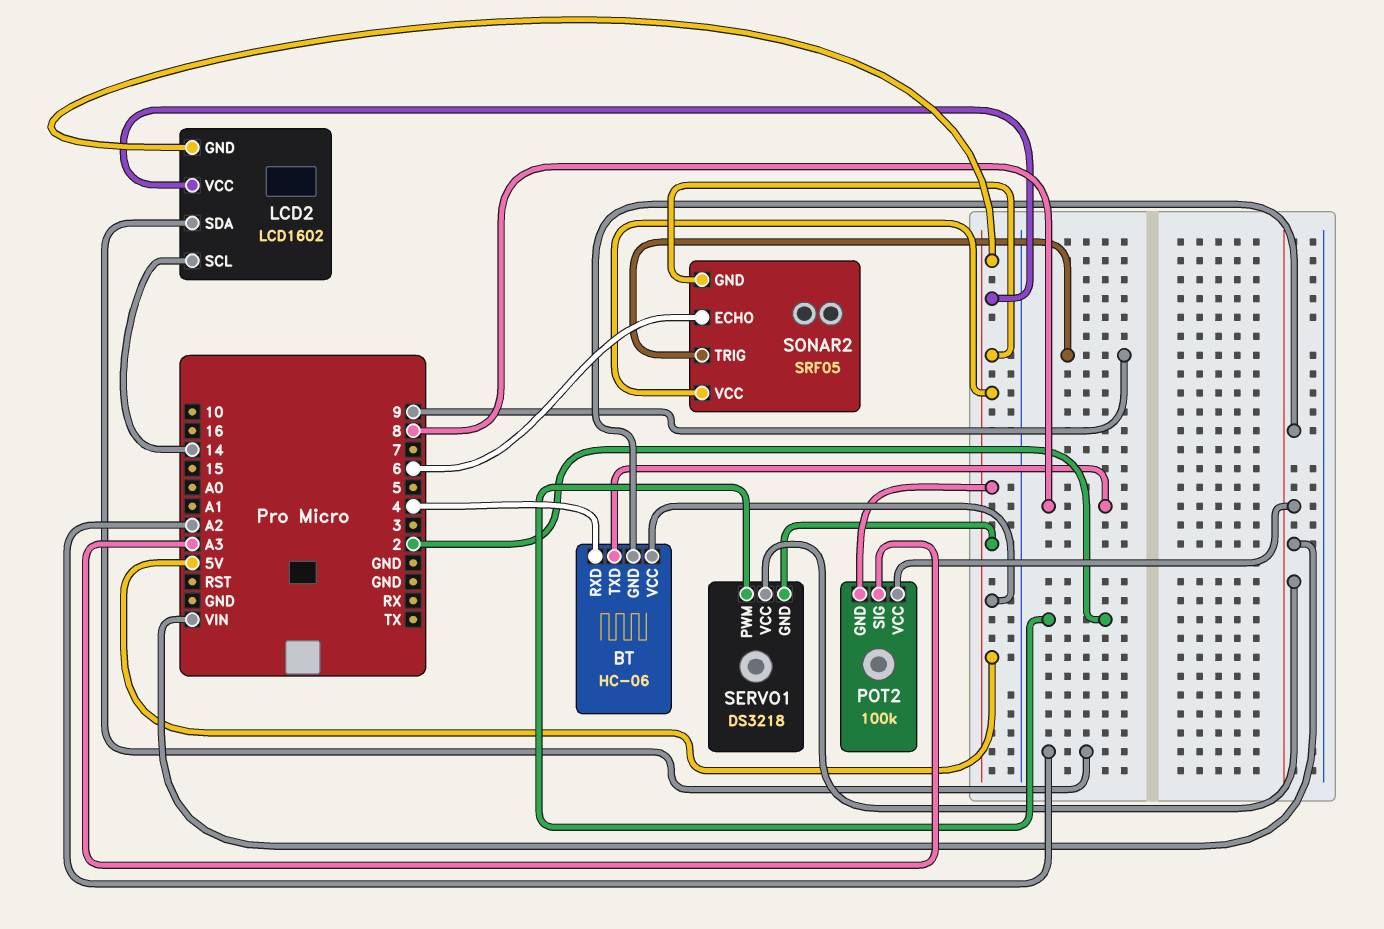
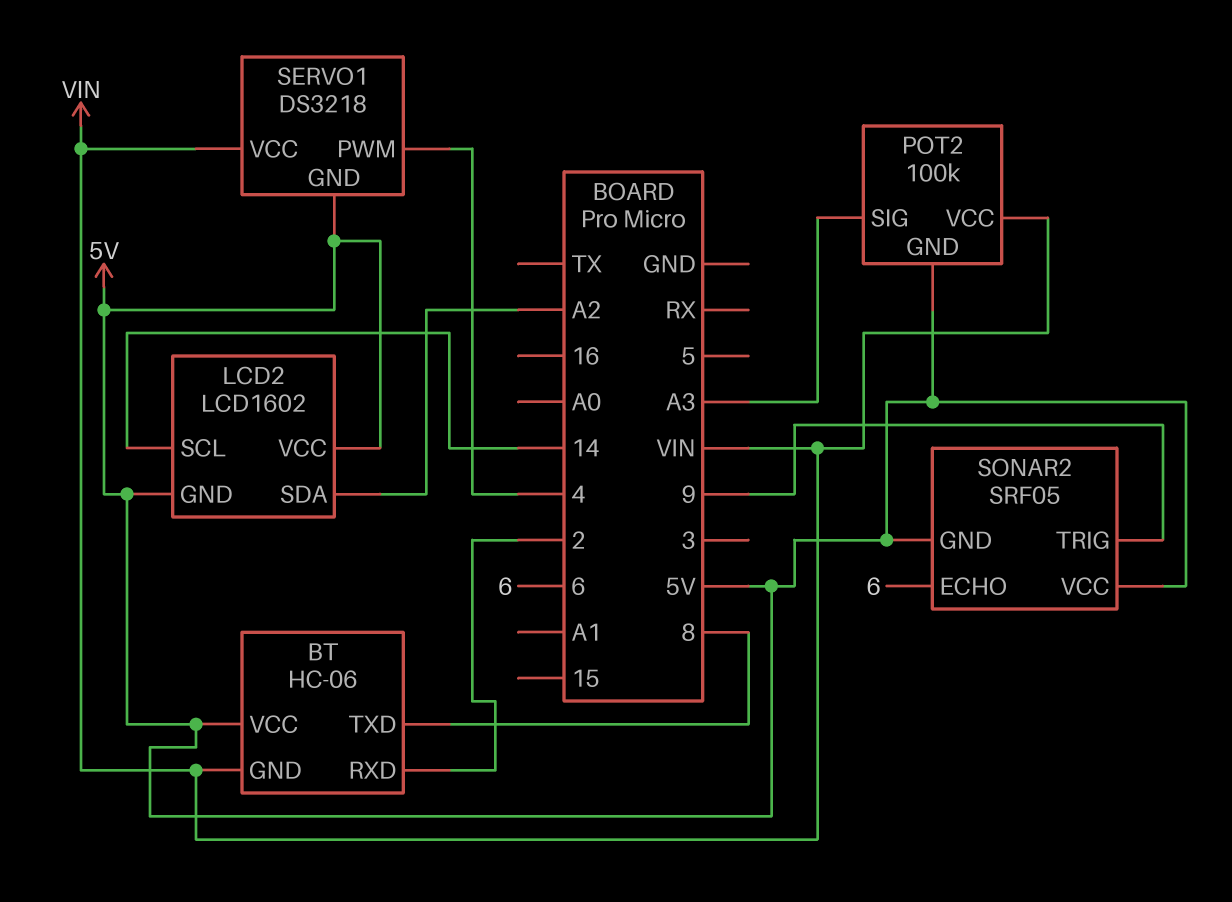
BT pin RXD: 4 -> 2
SERVO1 pin PWM: 2 -> 4

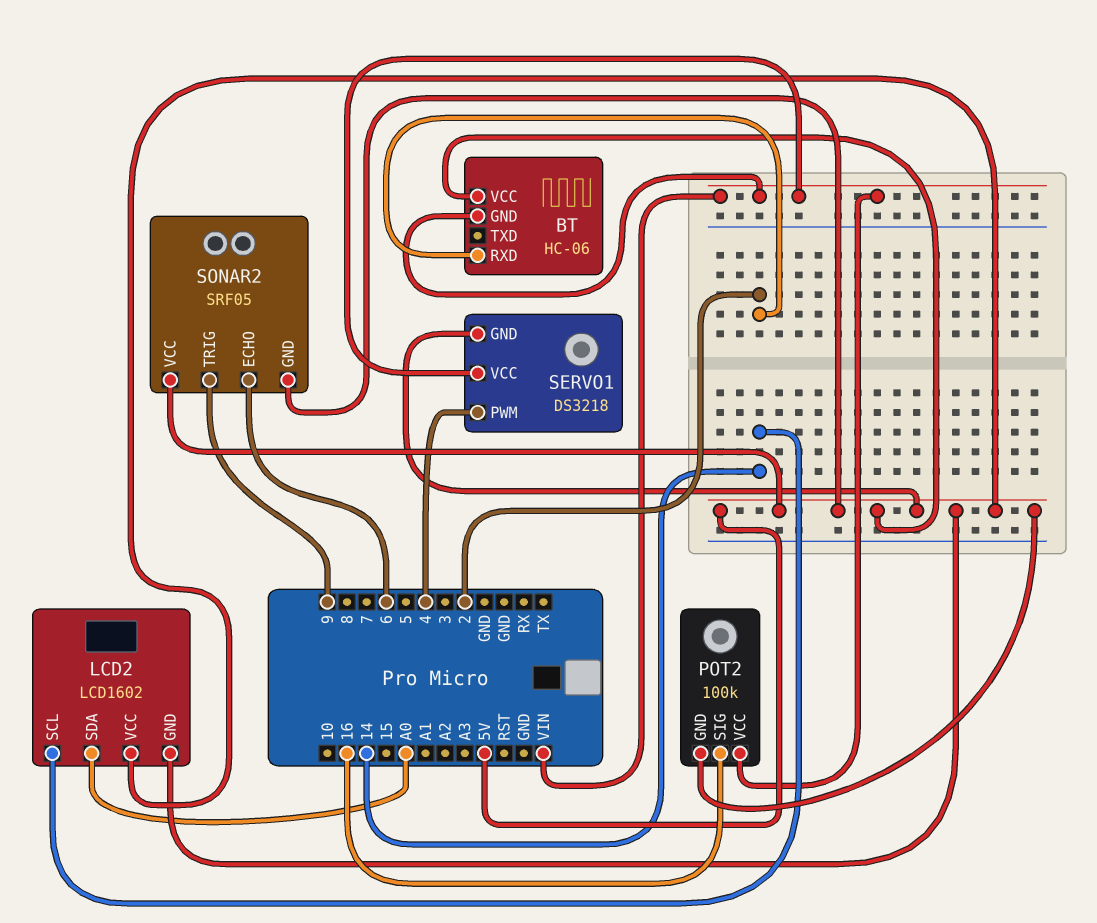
BT pin TXD: 8 -> none
LCD2 pin SDA: A2 -> A0
POT2 pin SIG: A3 -> 16

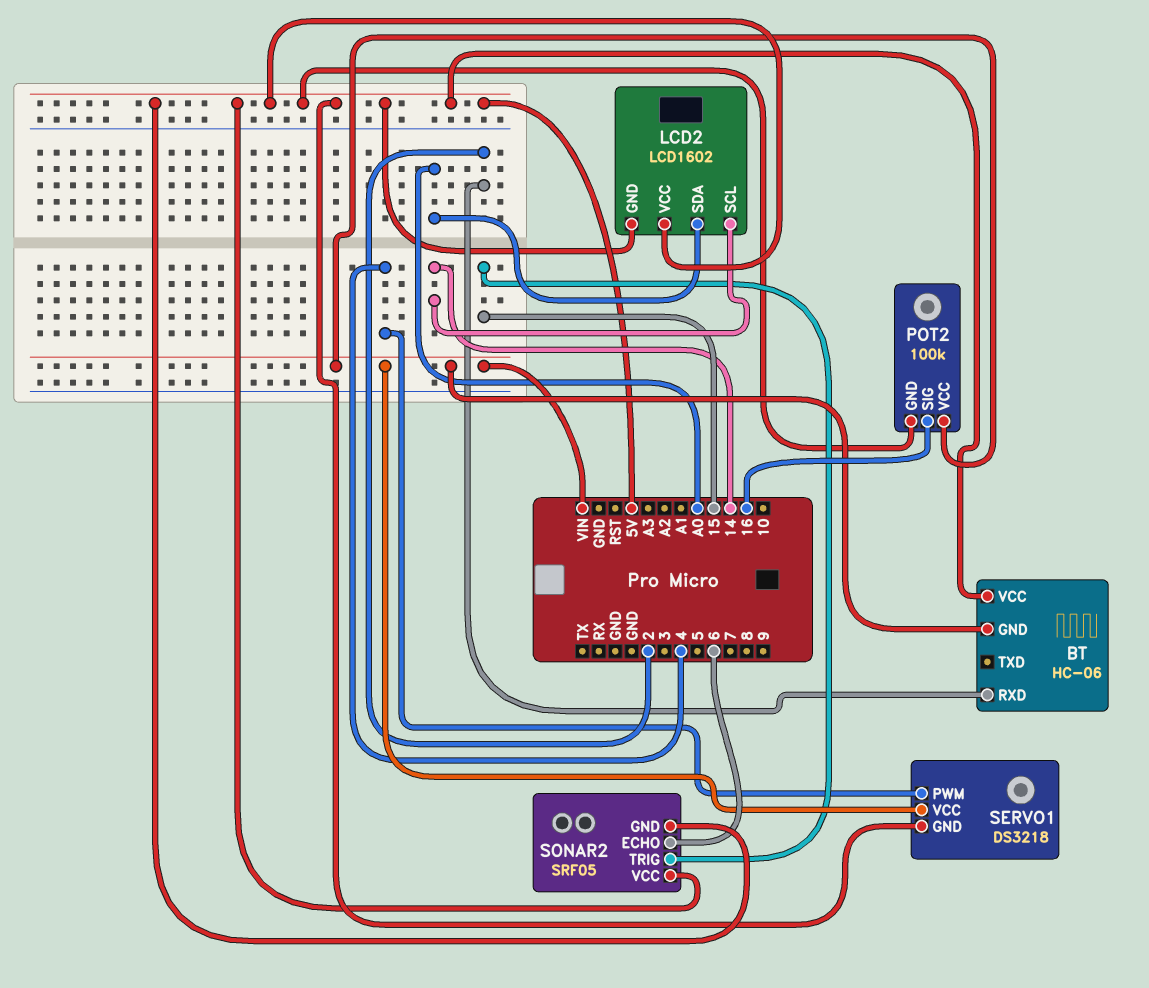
SONAR2 pin TRIG: 9 -> 15

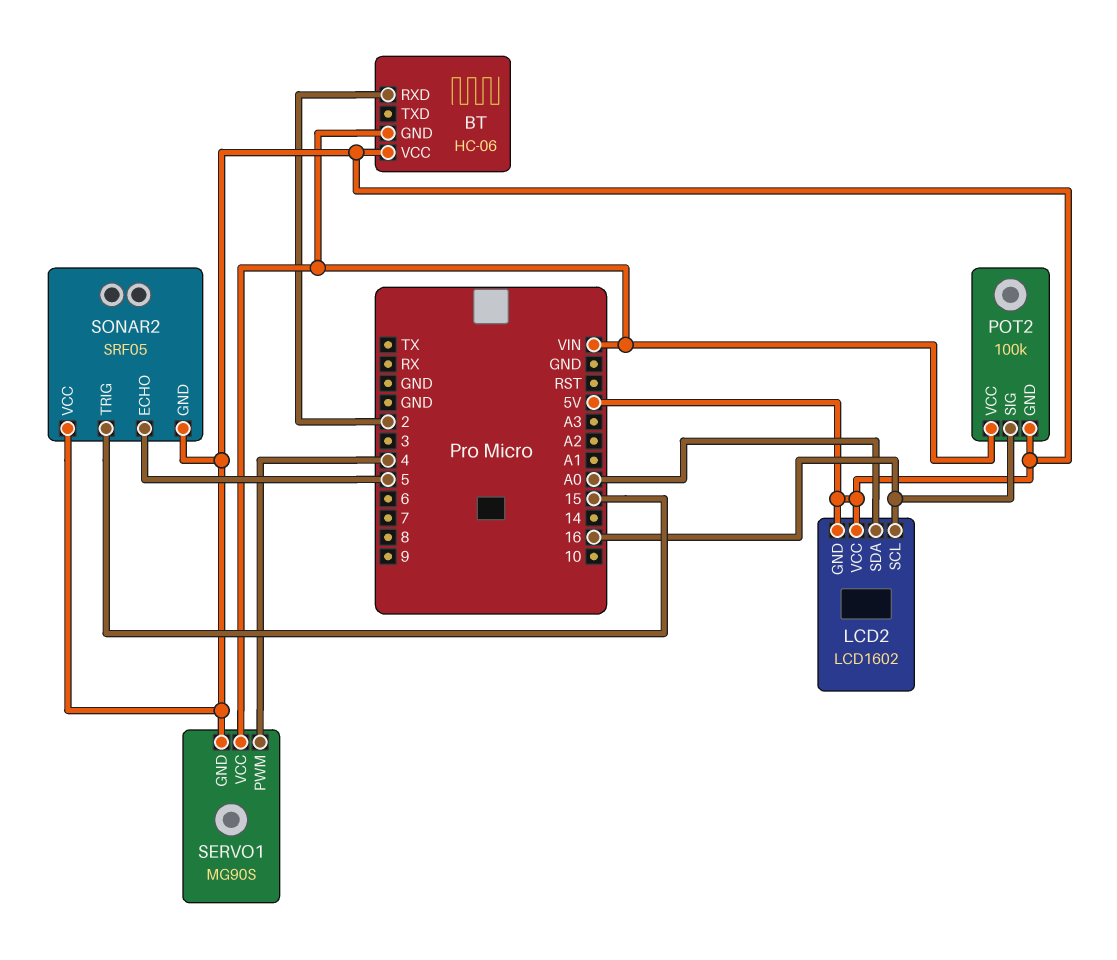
LCD2 pin SCL: 14 -> 16
SERVO1: DS3218 -> MG90S
SONAR2 pin ECHO: 6 -> 5

